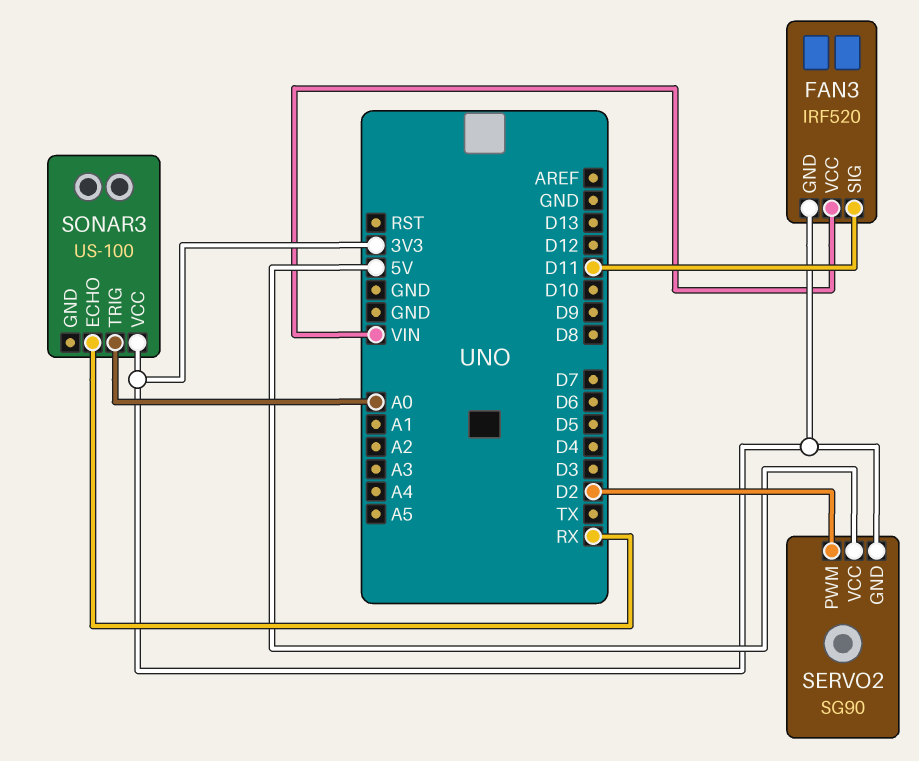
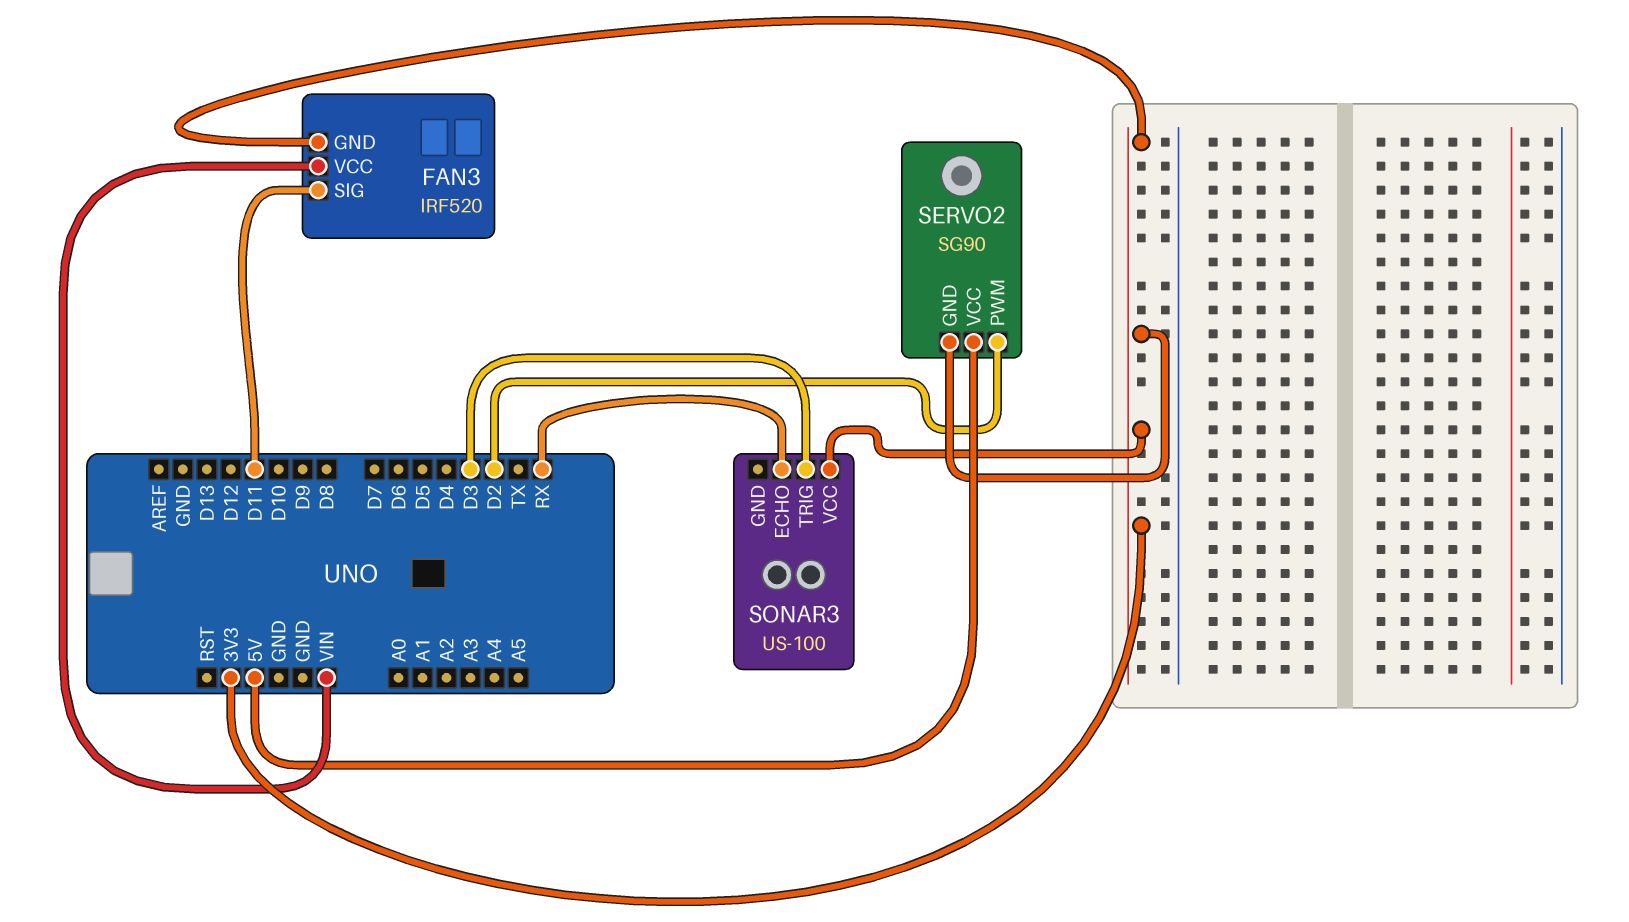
SONAR3 pin TRIG: A0 -> D3

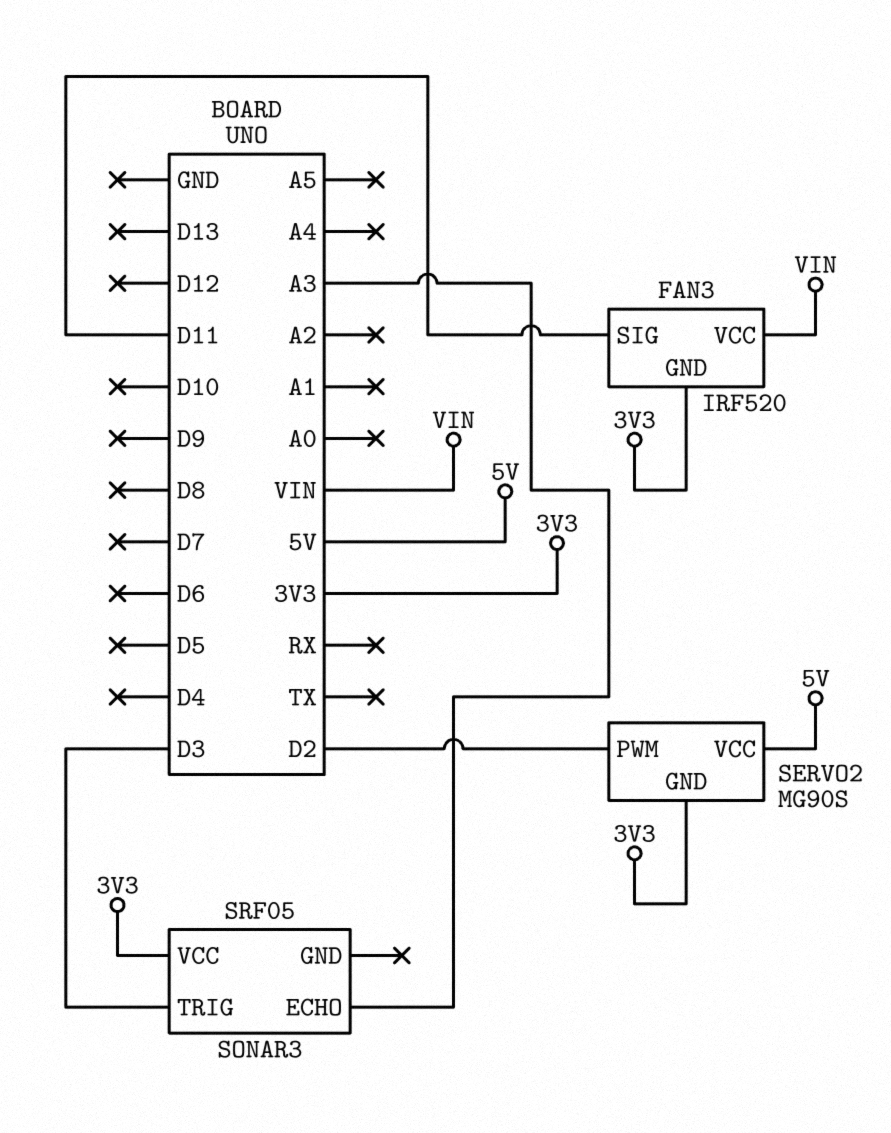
SERVO2: SG90 -> MG90S
SONAR3: US-100 -> SRF05
SONAR3 pin ECHO: RX -> A3

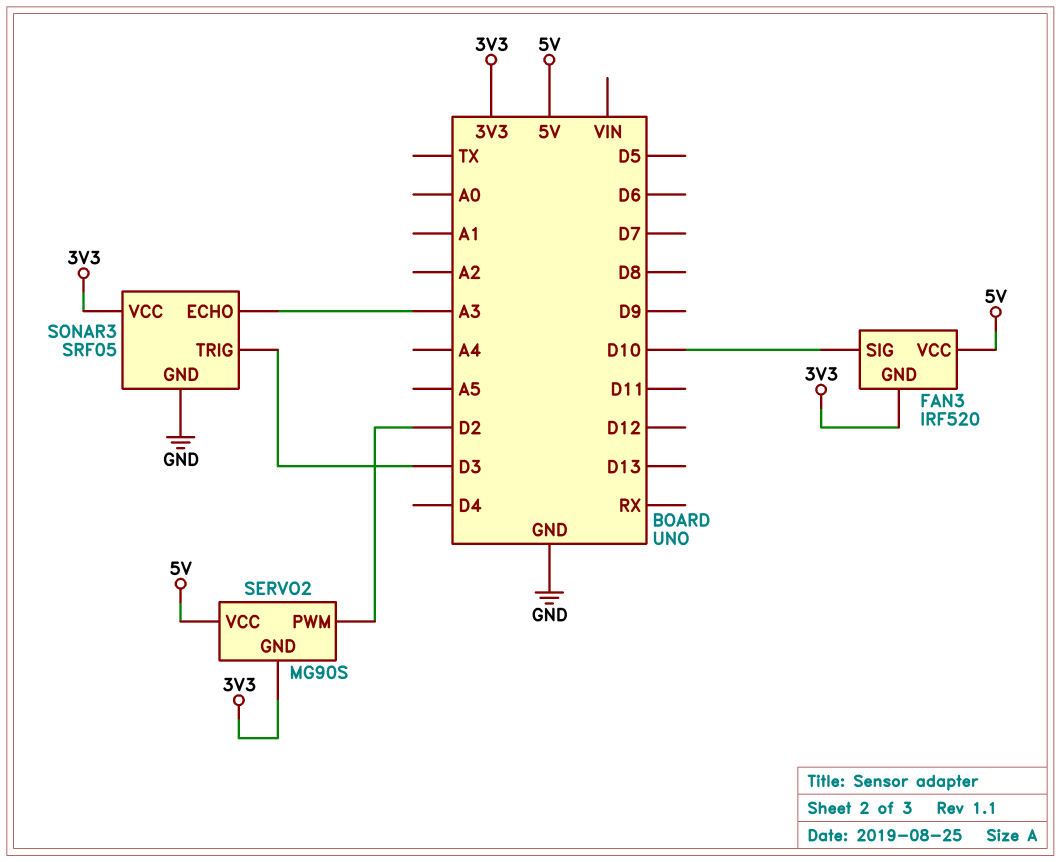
FAN3 pin SIG: D11 -> D10
FAN3 pin VCC: VIN -> 5V
SONAR3 pin GND: none -> GND

